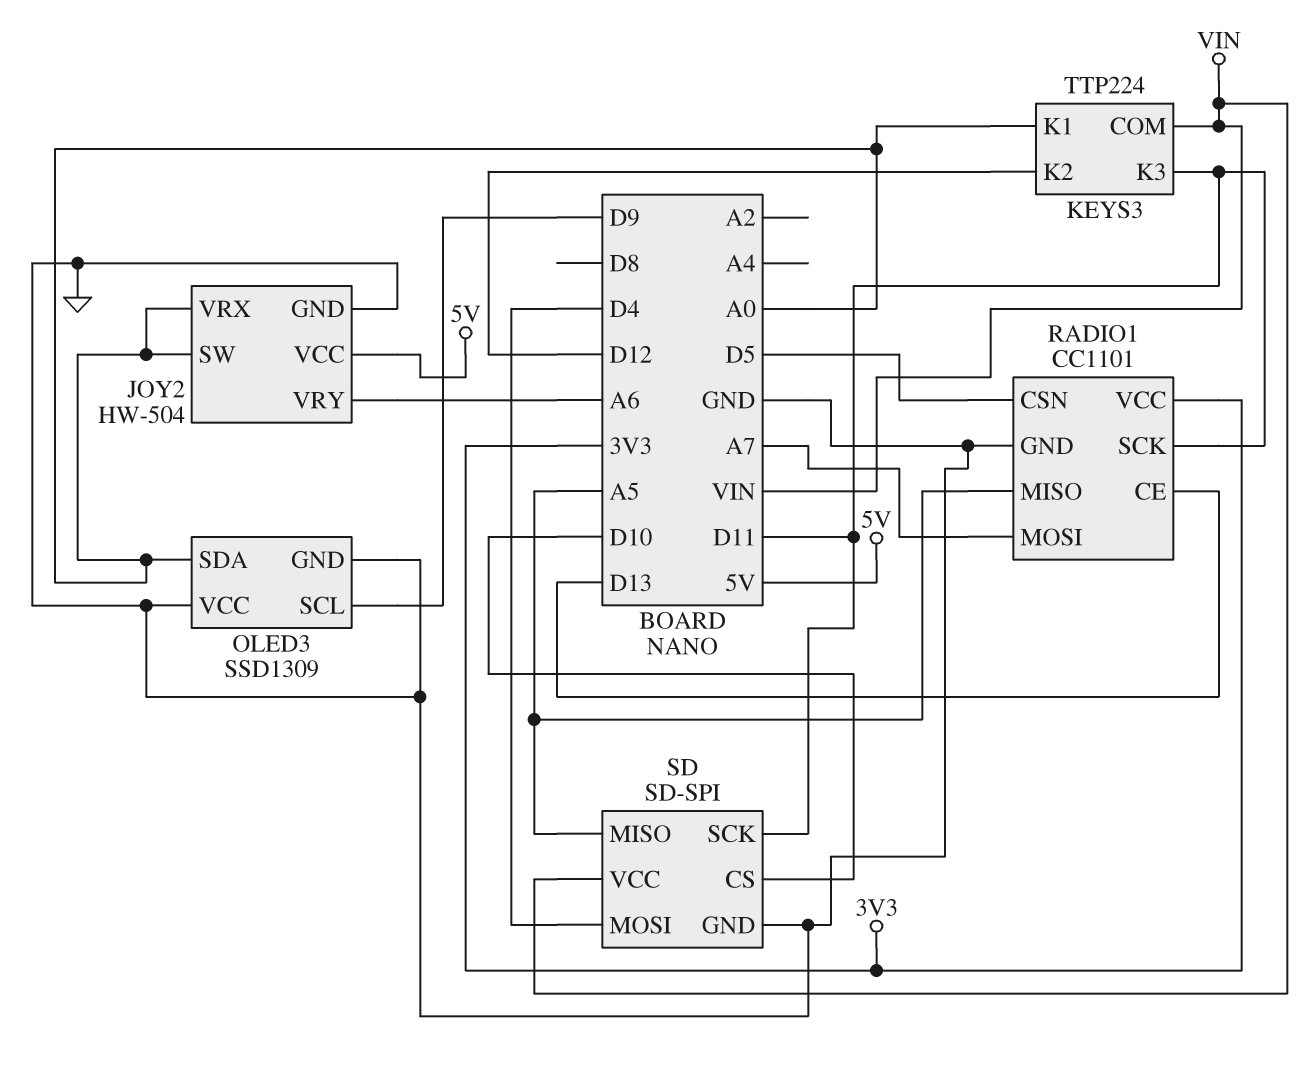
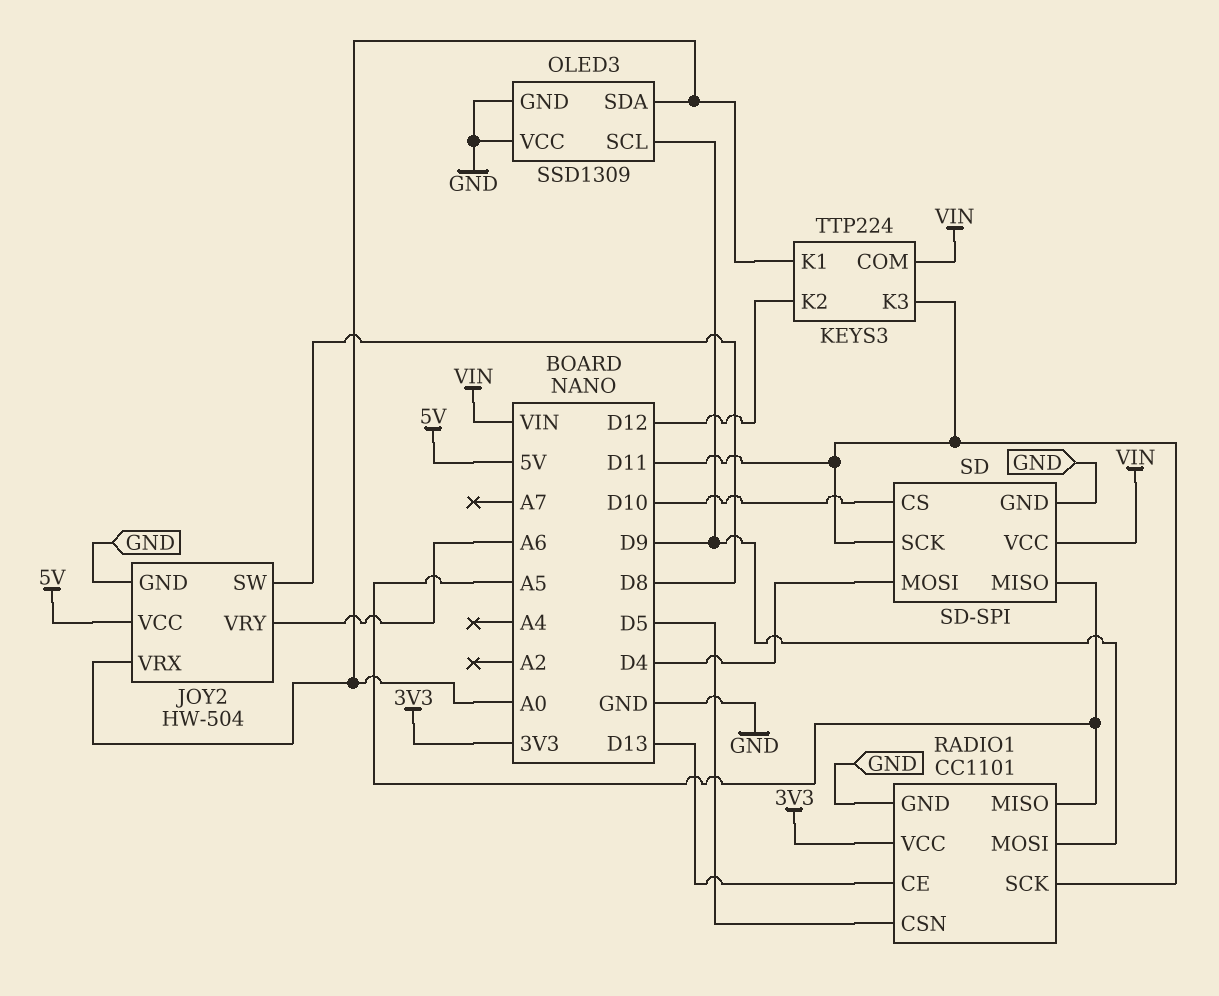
JOY2 pin SW: A0 -> D8
RADIO1 pin MOSI: A7 -> D9

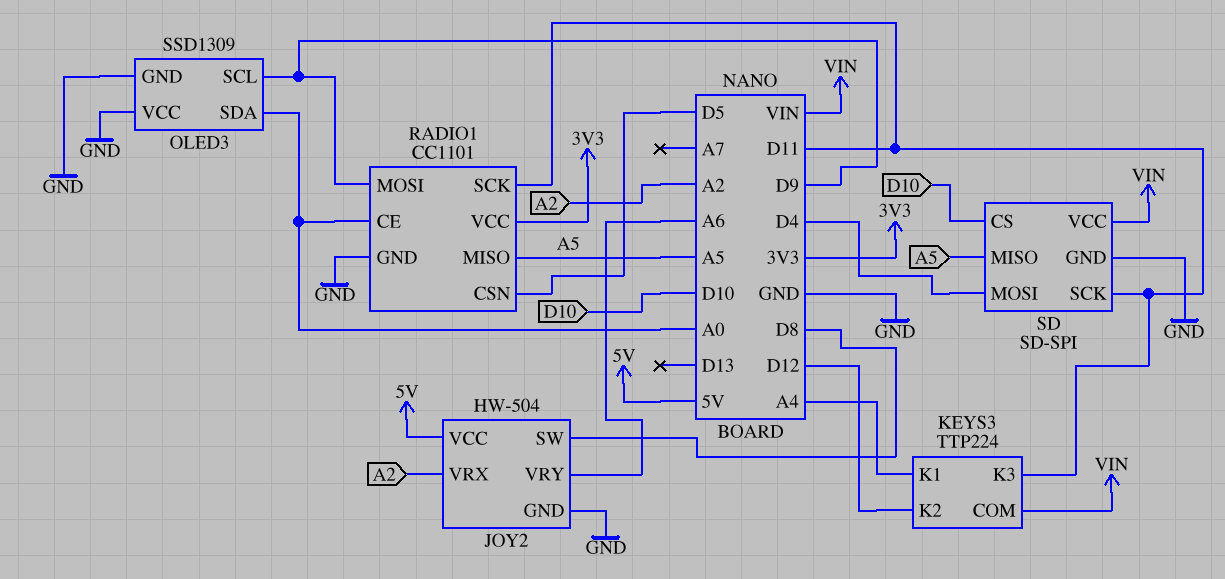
JOY2 pin VRX: A0 -> A2
KEYS3 pin K1: A0 -> A4
RADIO1 pin CE: D13 -> A0

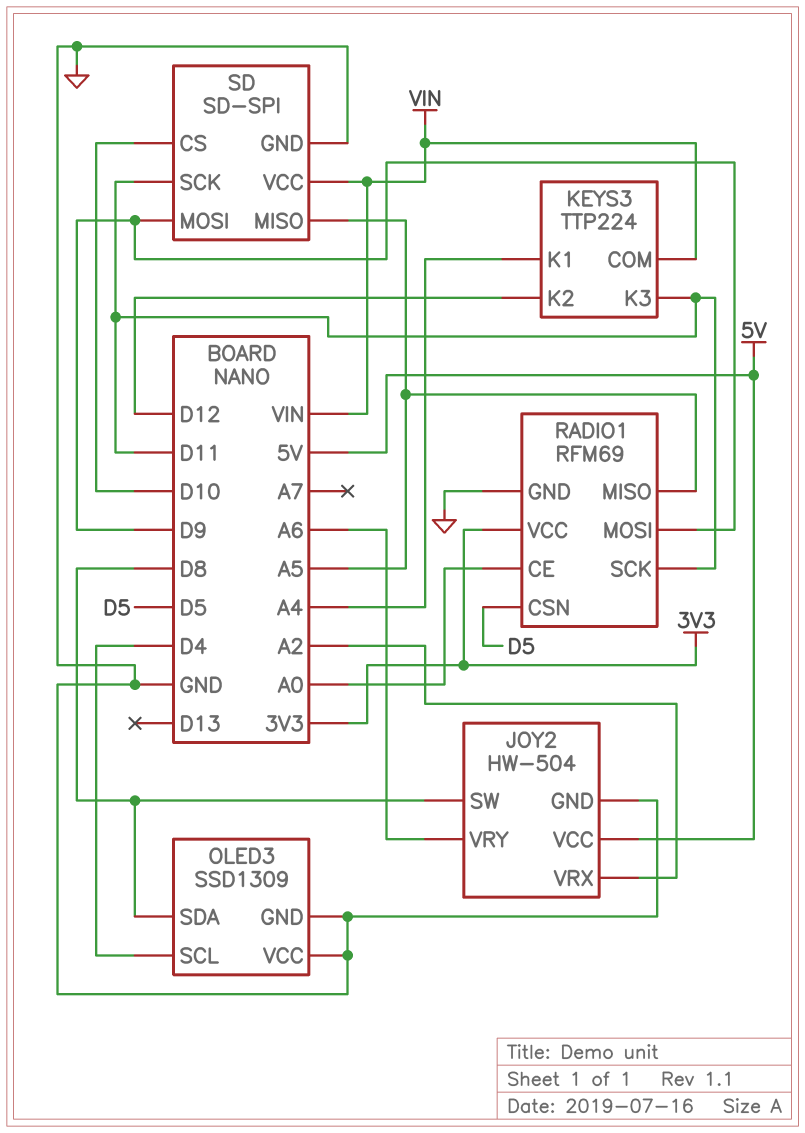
OLED3 pin SCL: D9 -> D4
OLED3 pin SDA: A0 -> D8
RADIO1: CC1101 -> RFM69
SD pin MOSI: D4 -> D9

